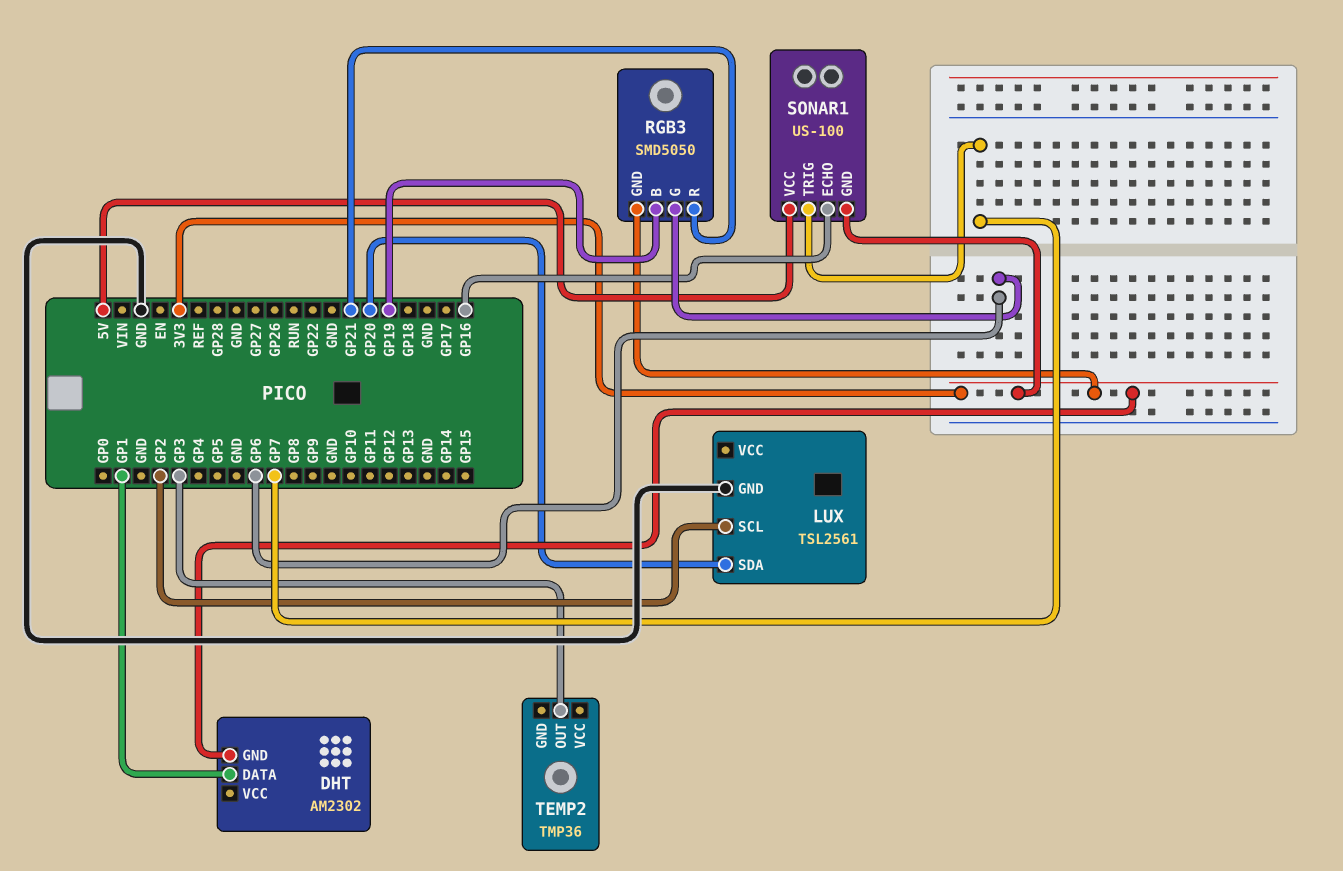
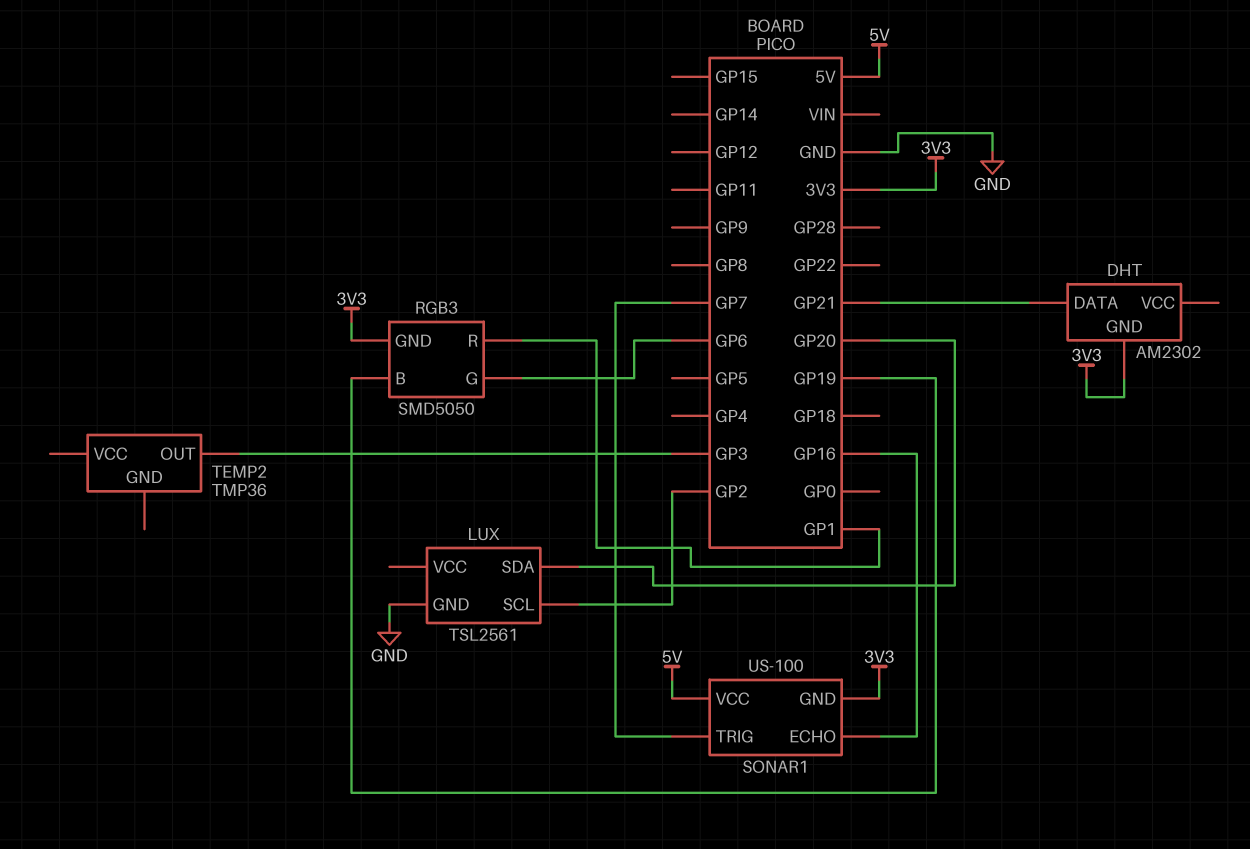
DHT pin DATA: GP1 -> GP21
RGB3 pin R: GP21 -> GP1

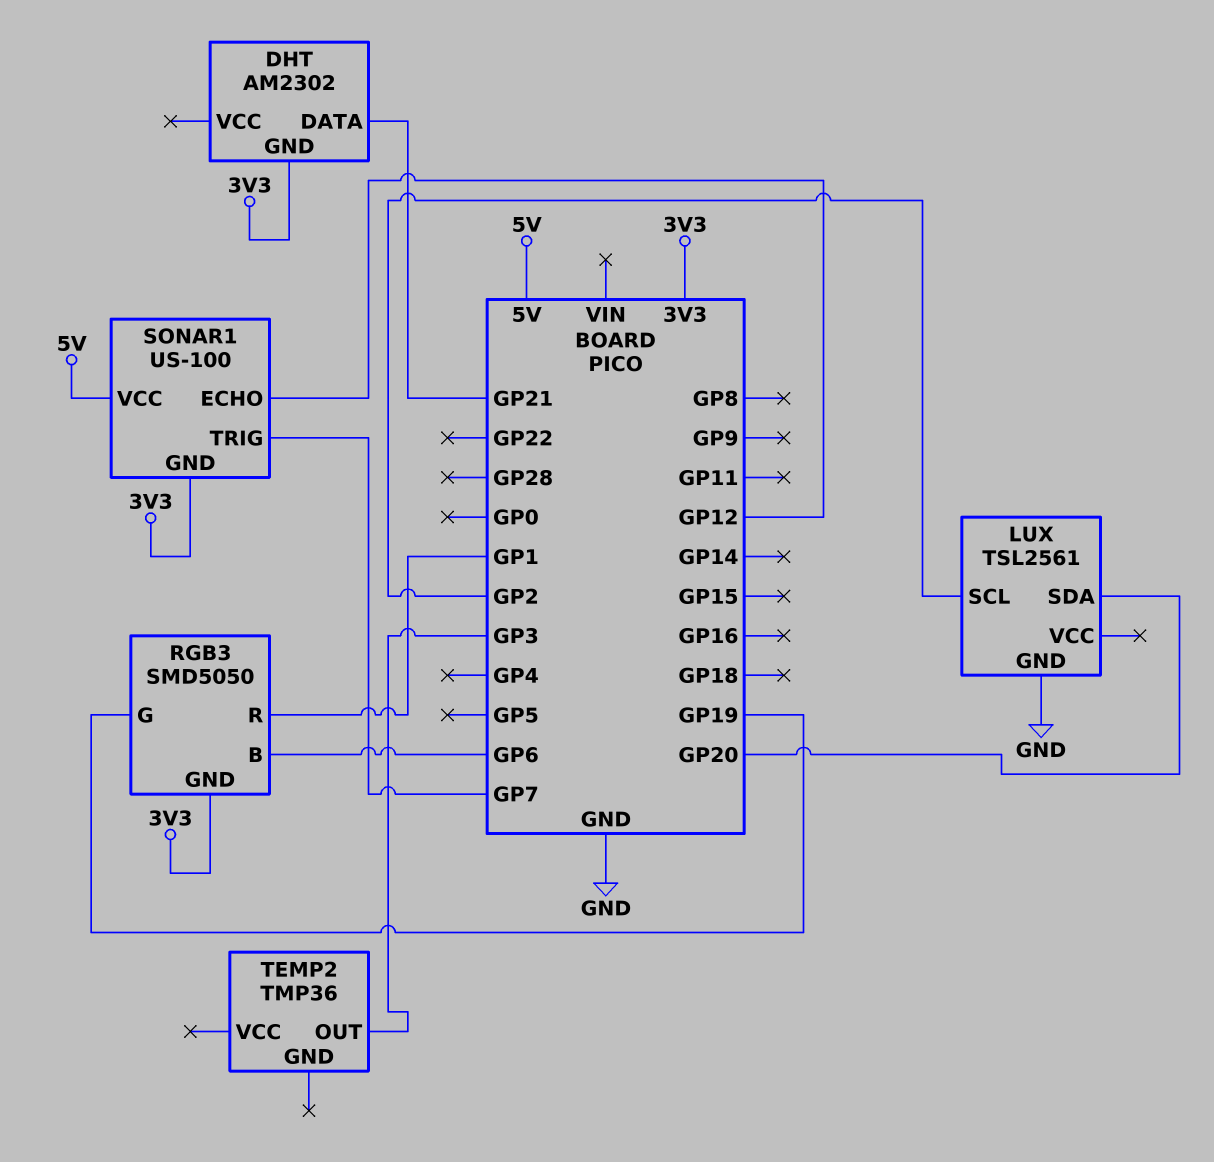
RGB3 pin B: GP19 -> GP6
RGB3 pin G: GP6 -> GP19
SONAR1 pin ECHO: GP16 -> GP12

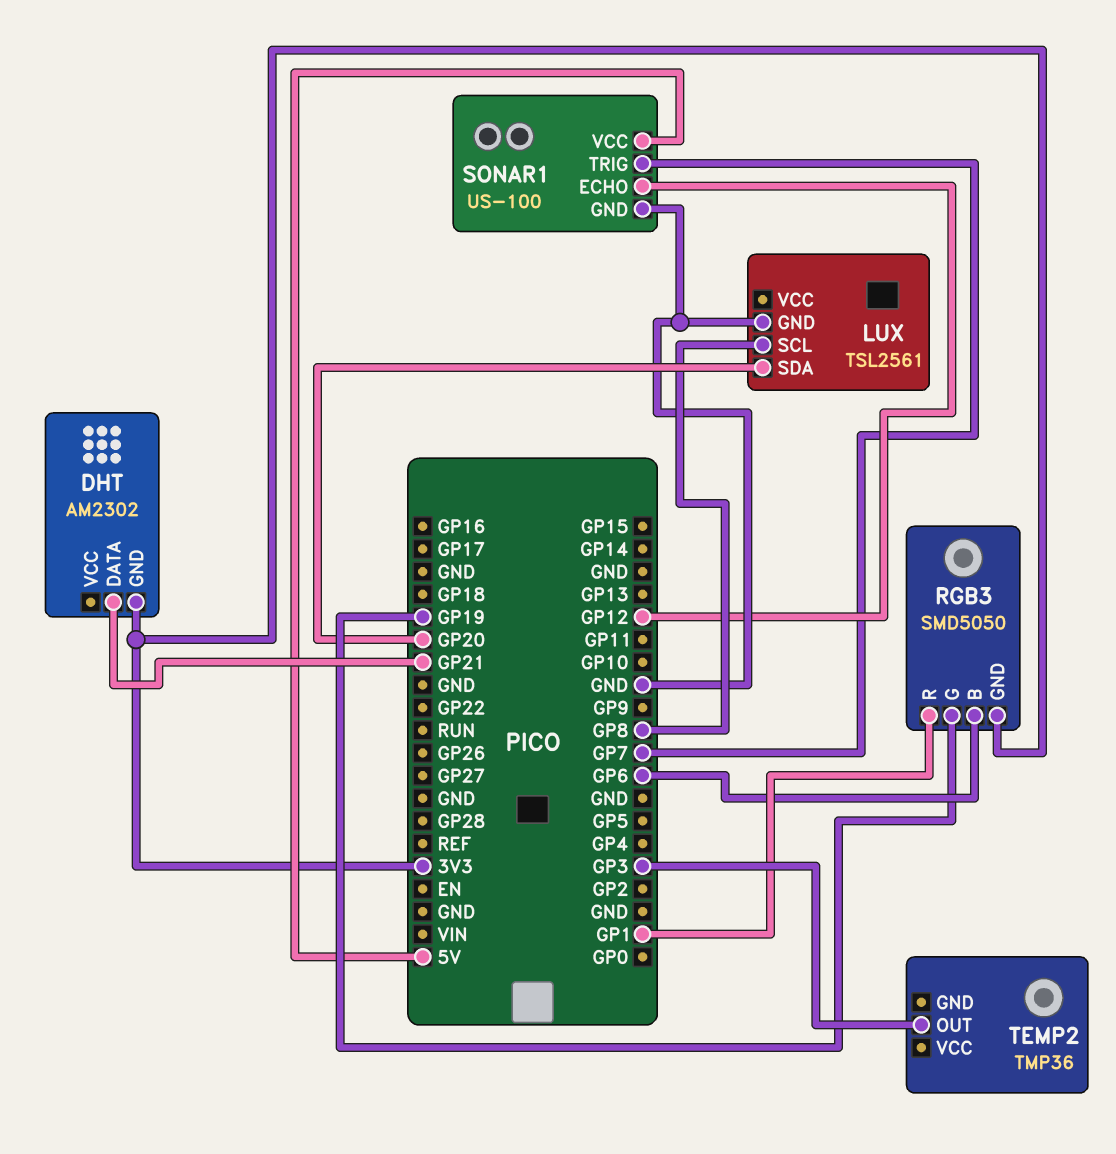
LUX pin SCL: GP2 -> GP8
SONAR1 pin GND: 3V3 -> GND

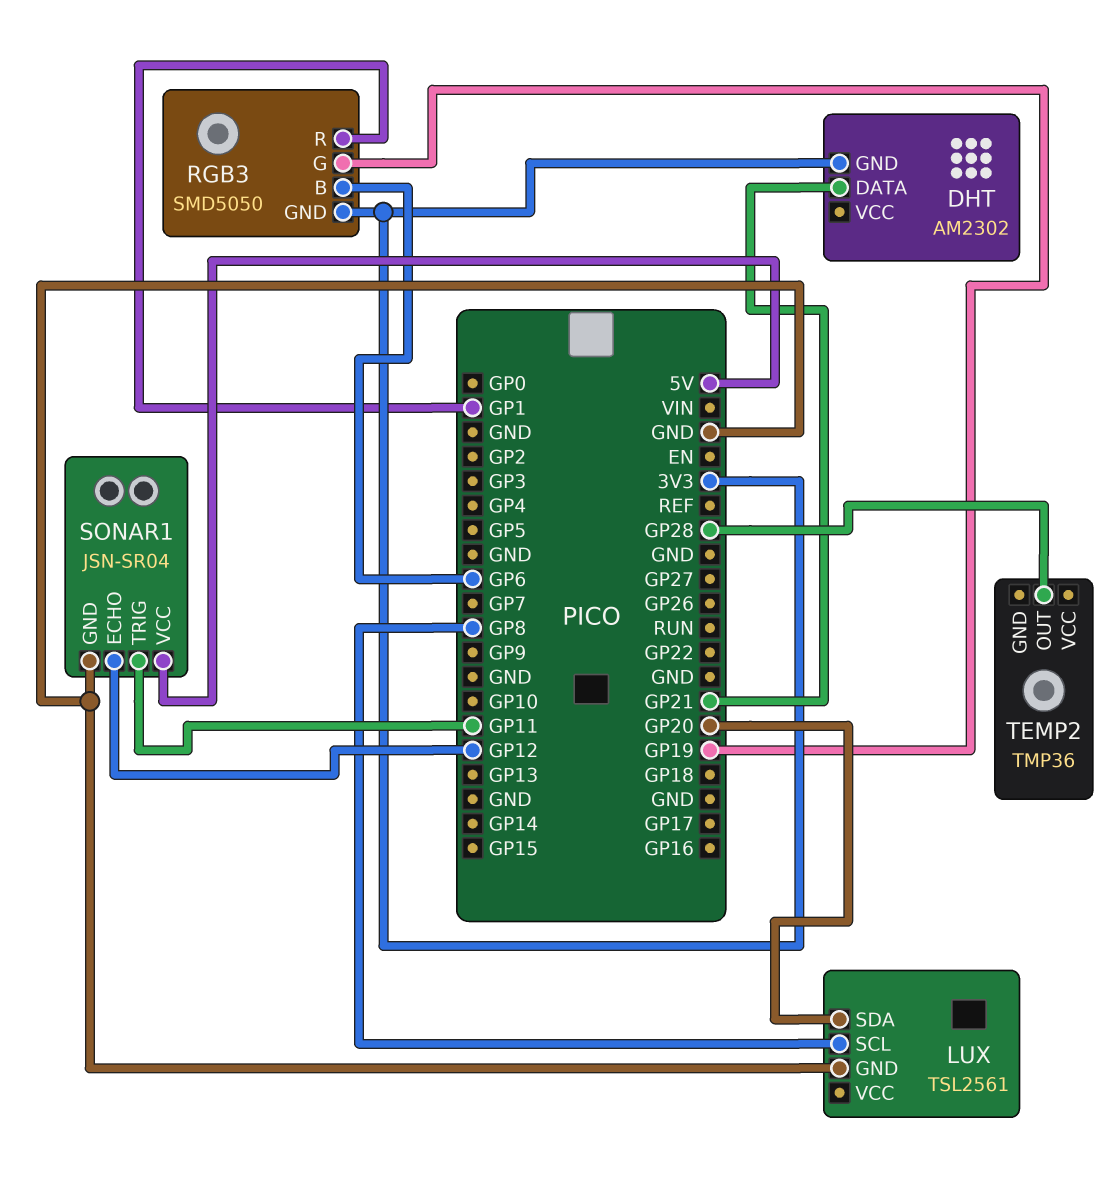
SONAR1: US-100 -> JSN-SR04
SONAR1 pin TRIG: GP7 -> GP11
TEMP2 pin OUT: GP3 -> GP28

